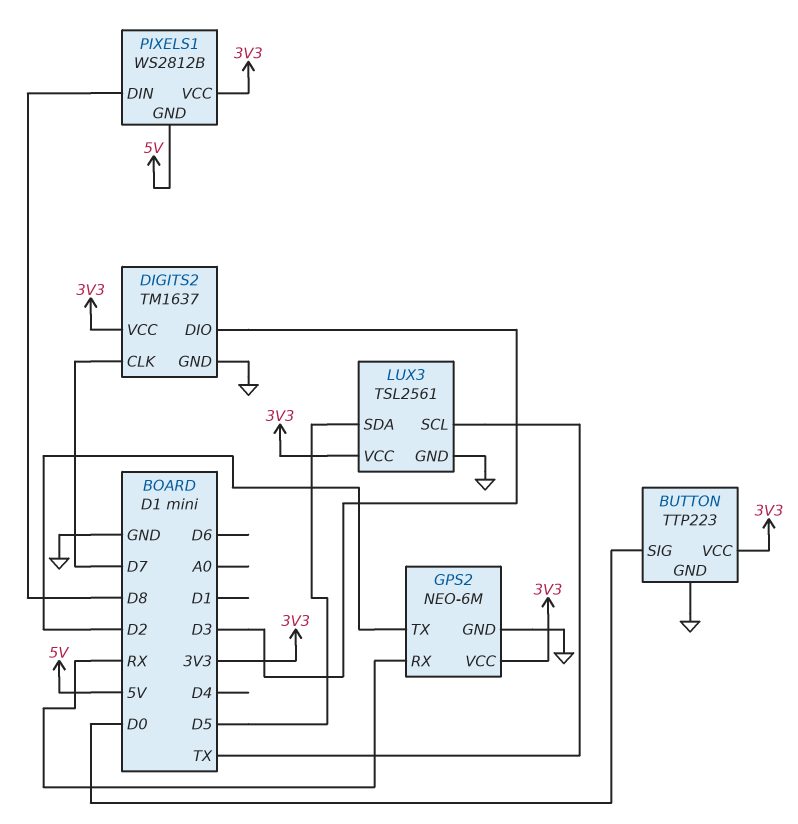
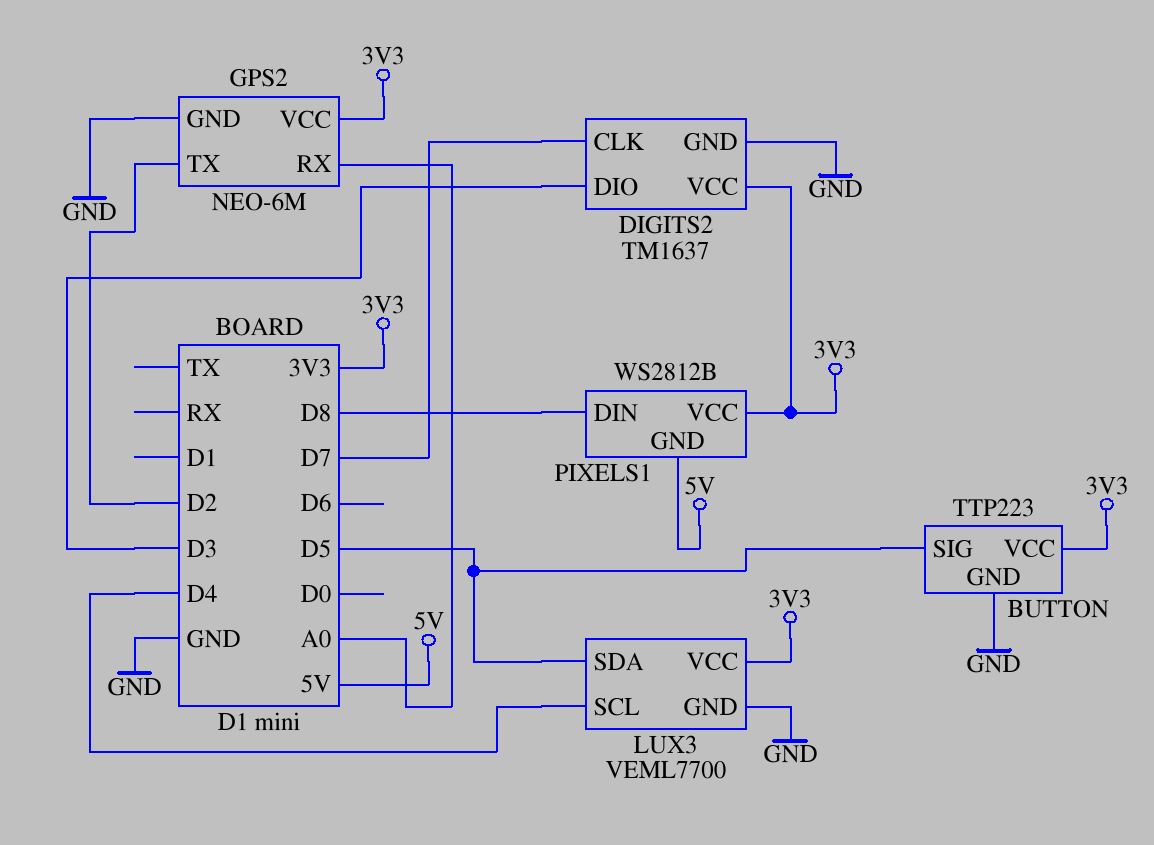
BUTTON pin SIG: D0 -> D5
GPS2 pin RX: RX -> A0
LUX3: TSL2561 -> VEML7700
LUX3 pin SCL: TX -> D4

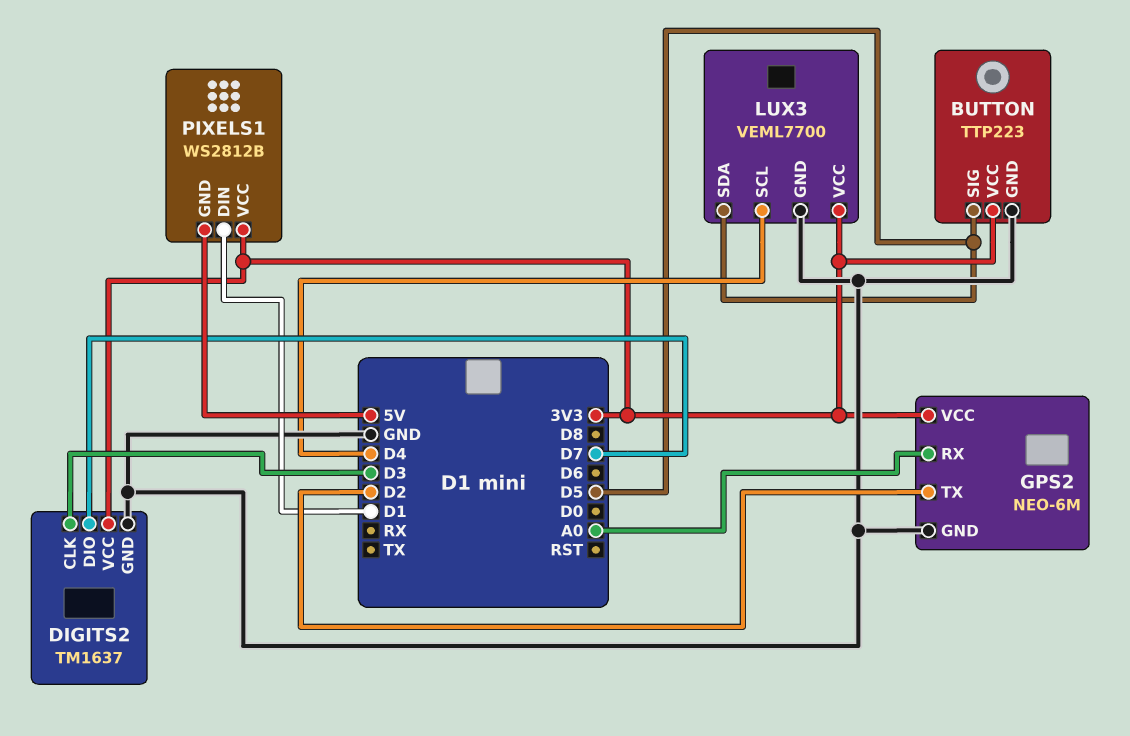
DIGITS2 pin CLK: D7 -> D3
DIGITS2 pin DIO: D3 -> D7
PIXELS1 pin DIN: D8 -> D1

